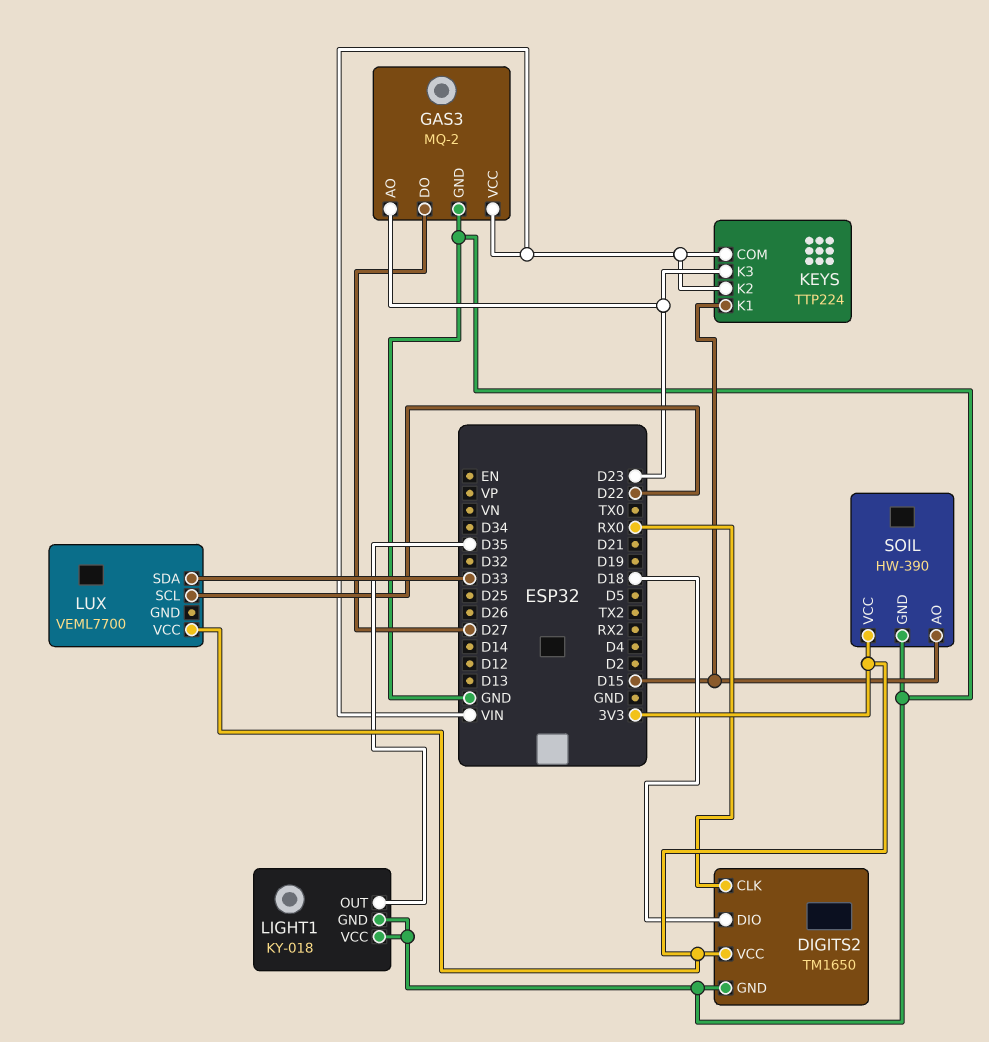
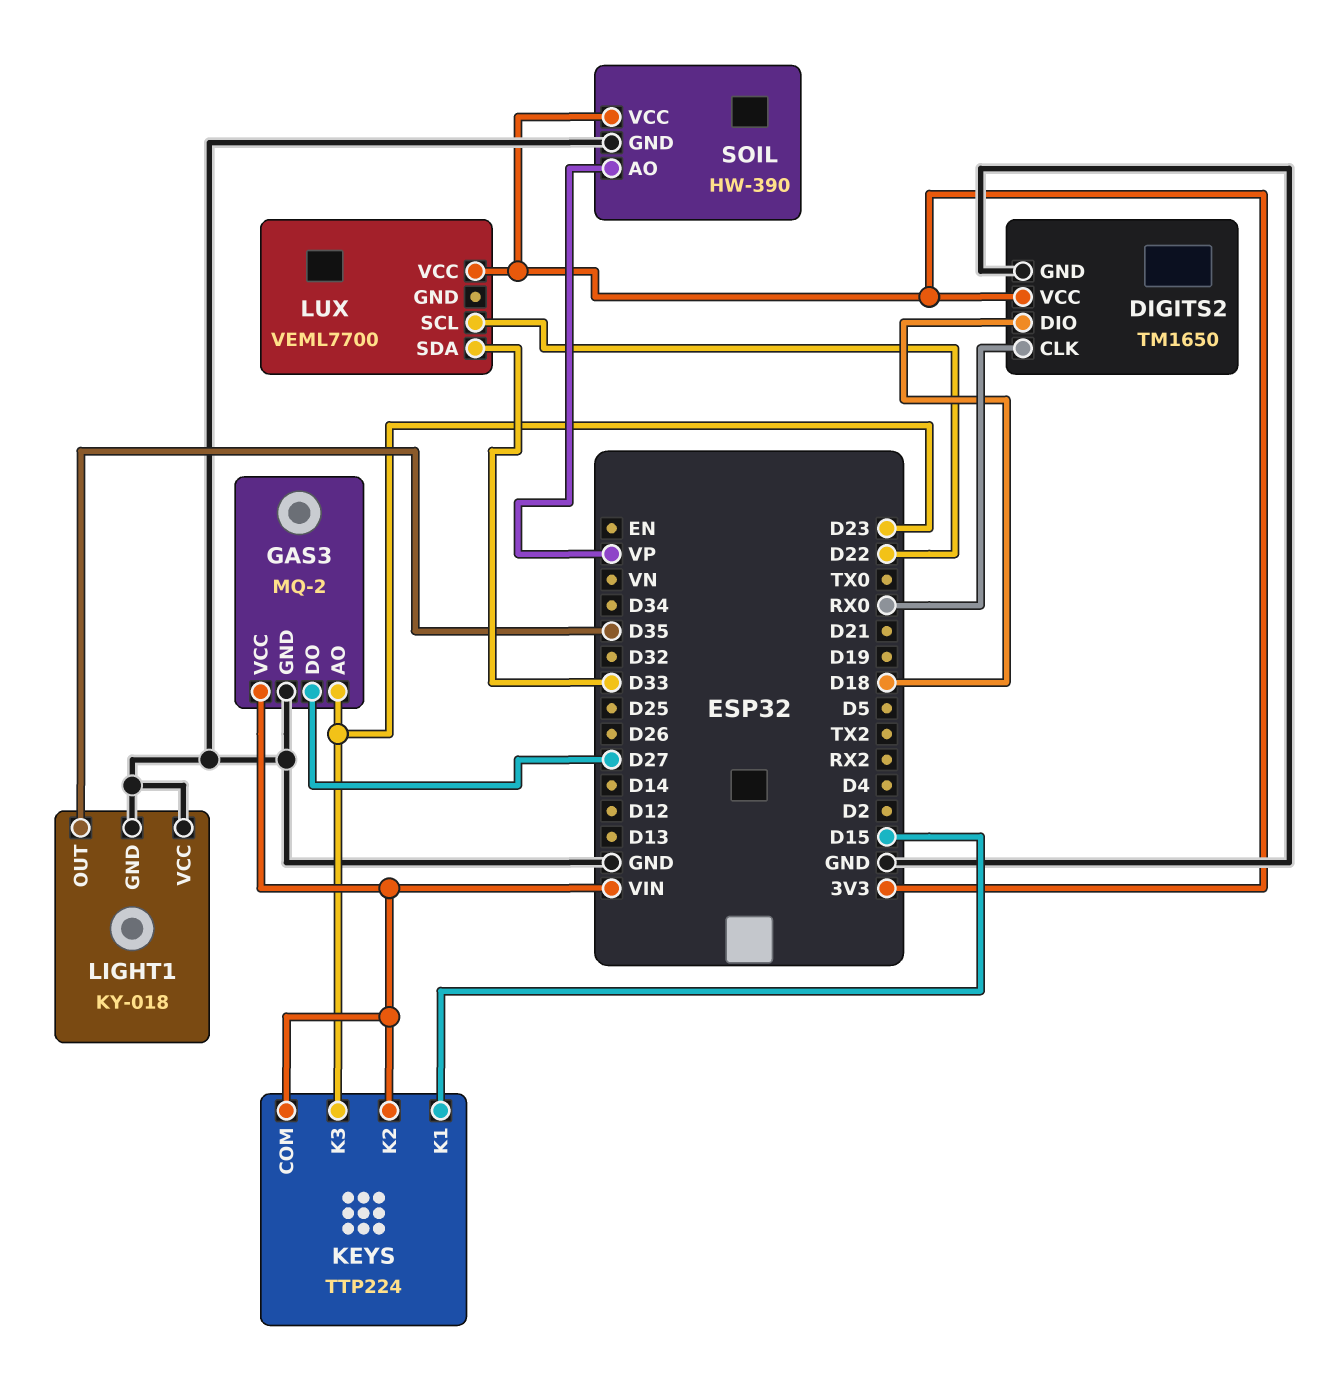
SOIL pin AO: D15 -> VP

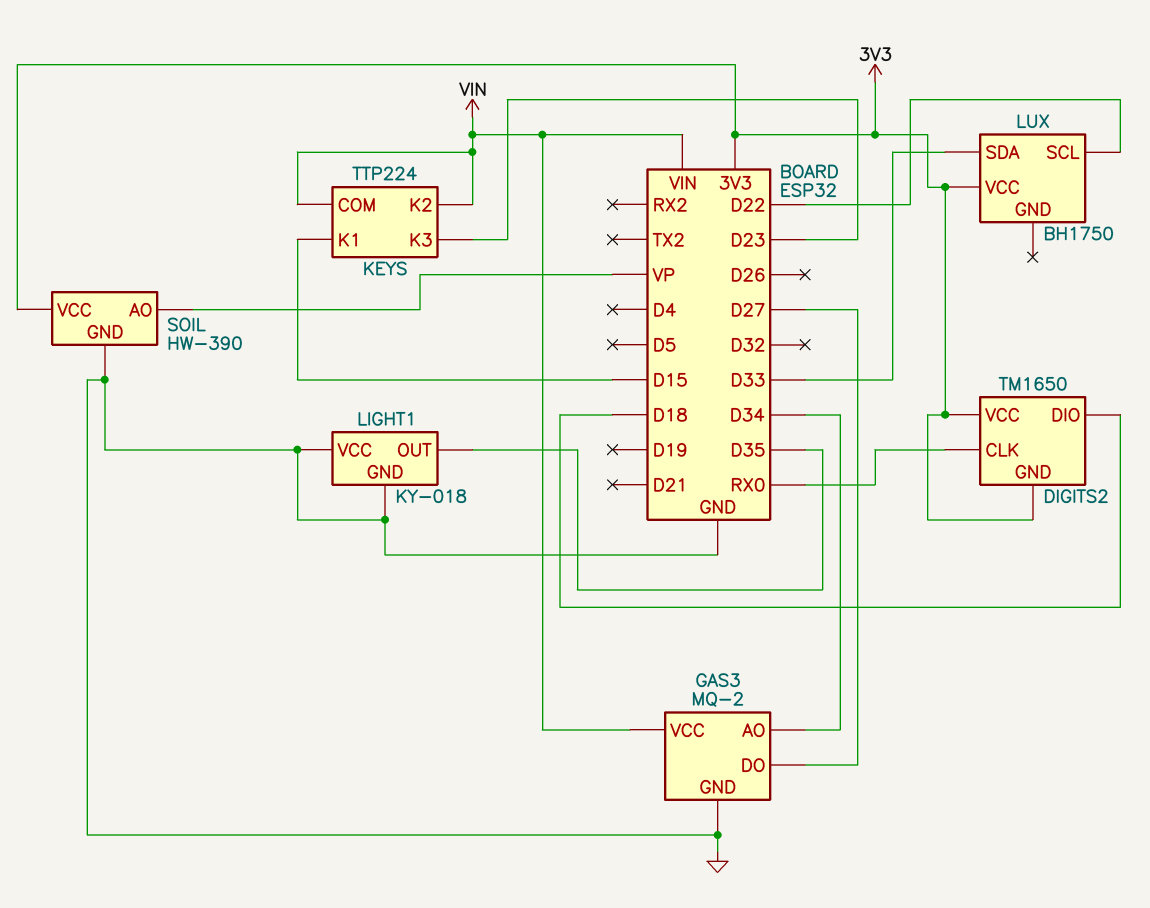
DIGITS2 pin GND: GND -> 3V3
GAS3 pin AO: D23 -> D34
LUX: VEML7700 -> BH1750

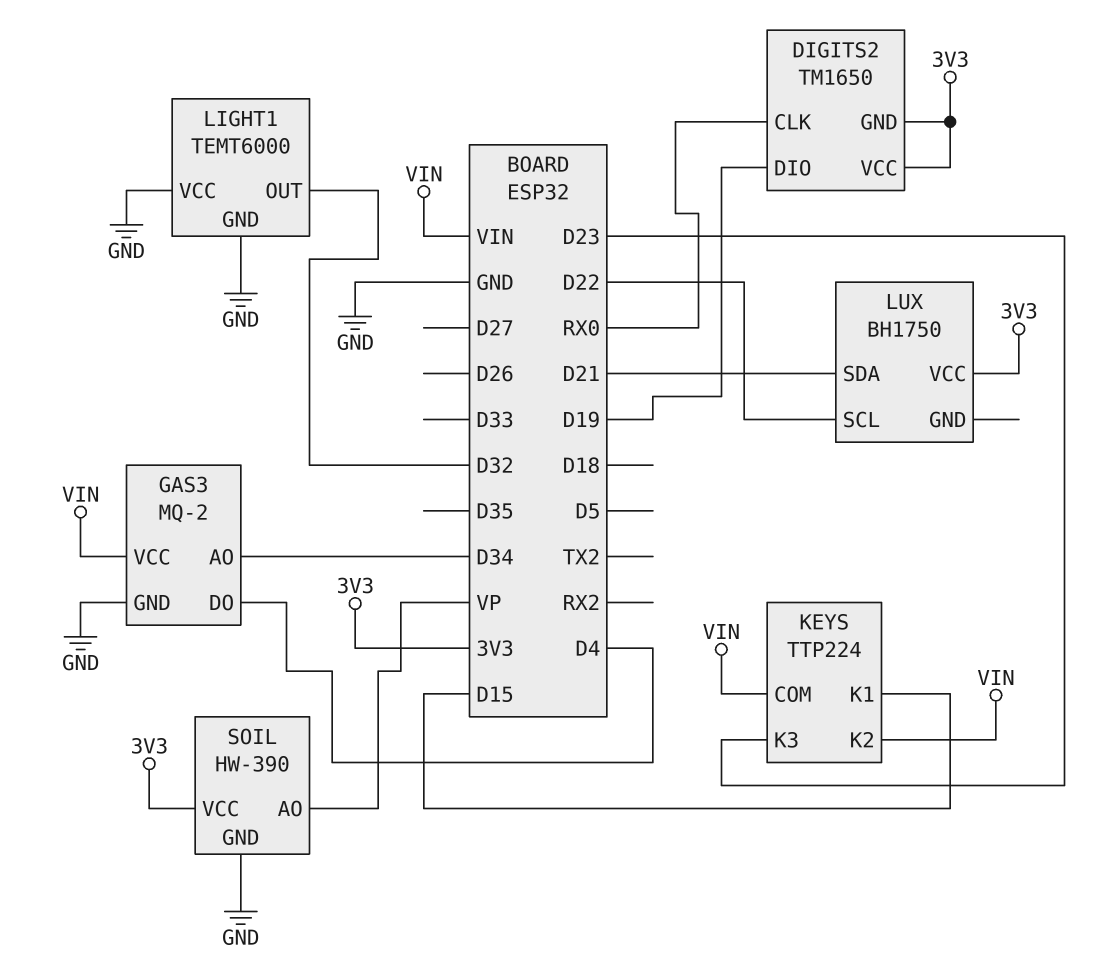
DIGITS2 pin DIO: D18 -> D19
GAS3 pin DO: D27 -> D4
LIGHT1: KY-018 -> TEMT6000
LIGHT1 pin OUT: D35 -> D32
LUX pin SDA: D33 -> D21

